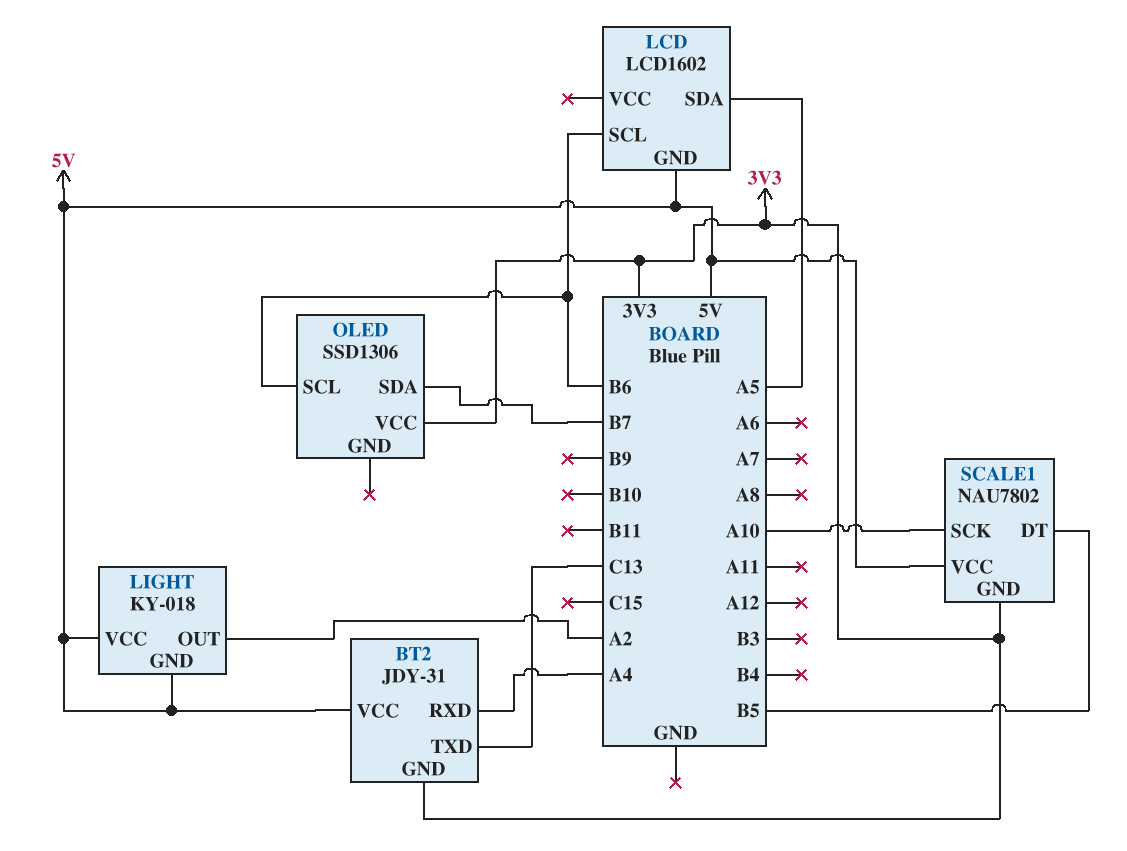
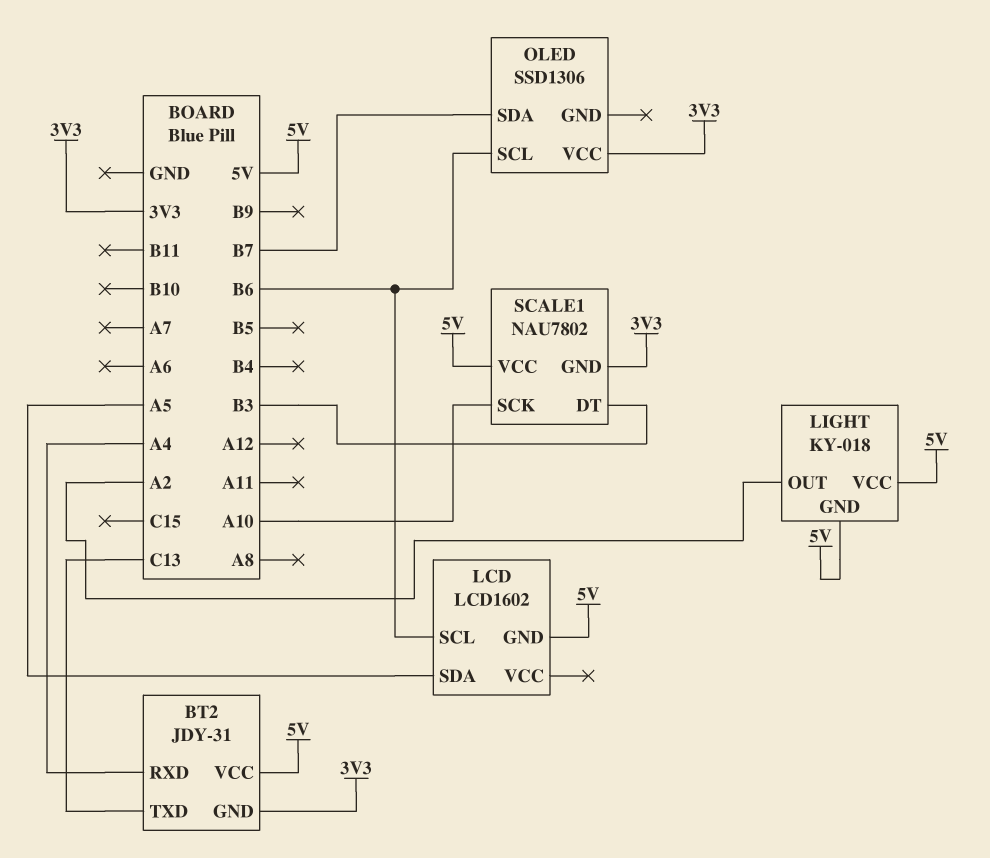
SCALE1 pin DT: B5 -> B3

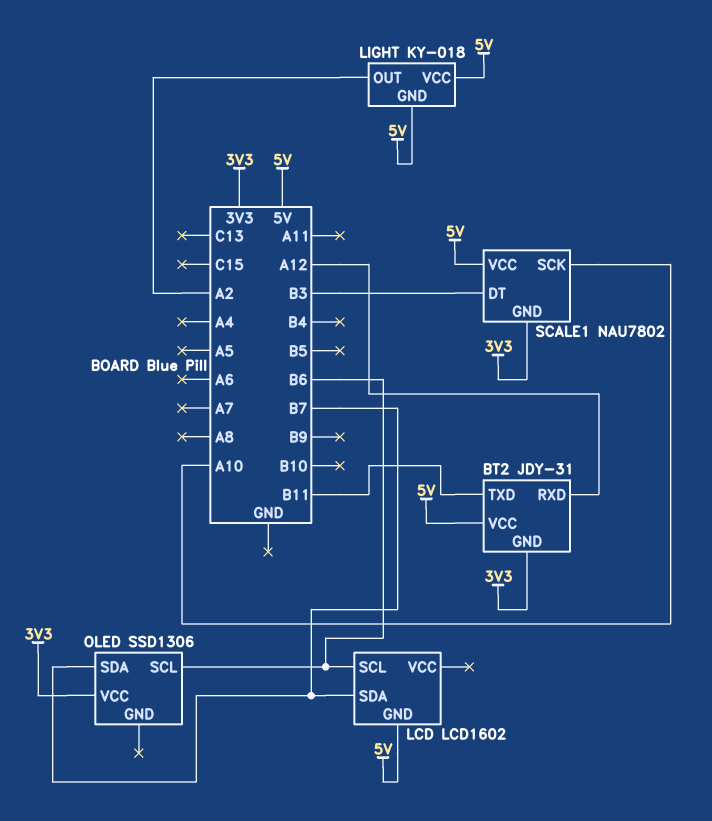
BT2 pin RXD: A4 -> A12
BT2 pin TXD: C13 -> B11
LCD pin SDA: A5 -> B7

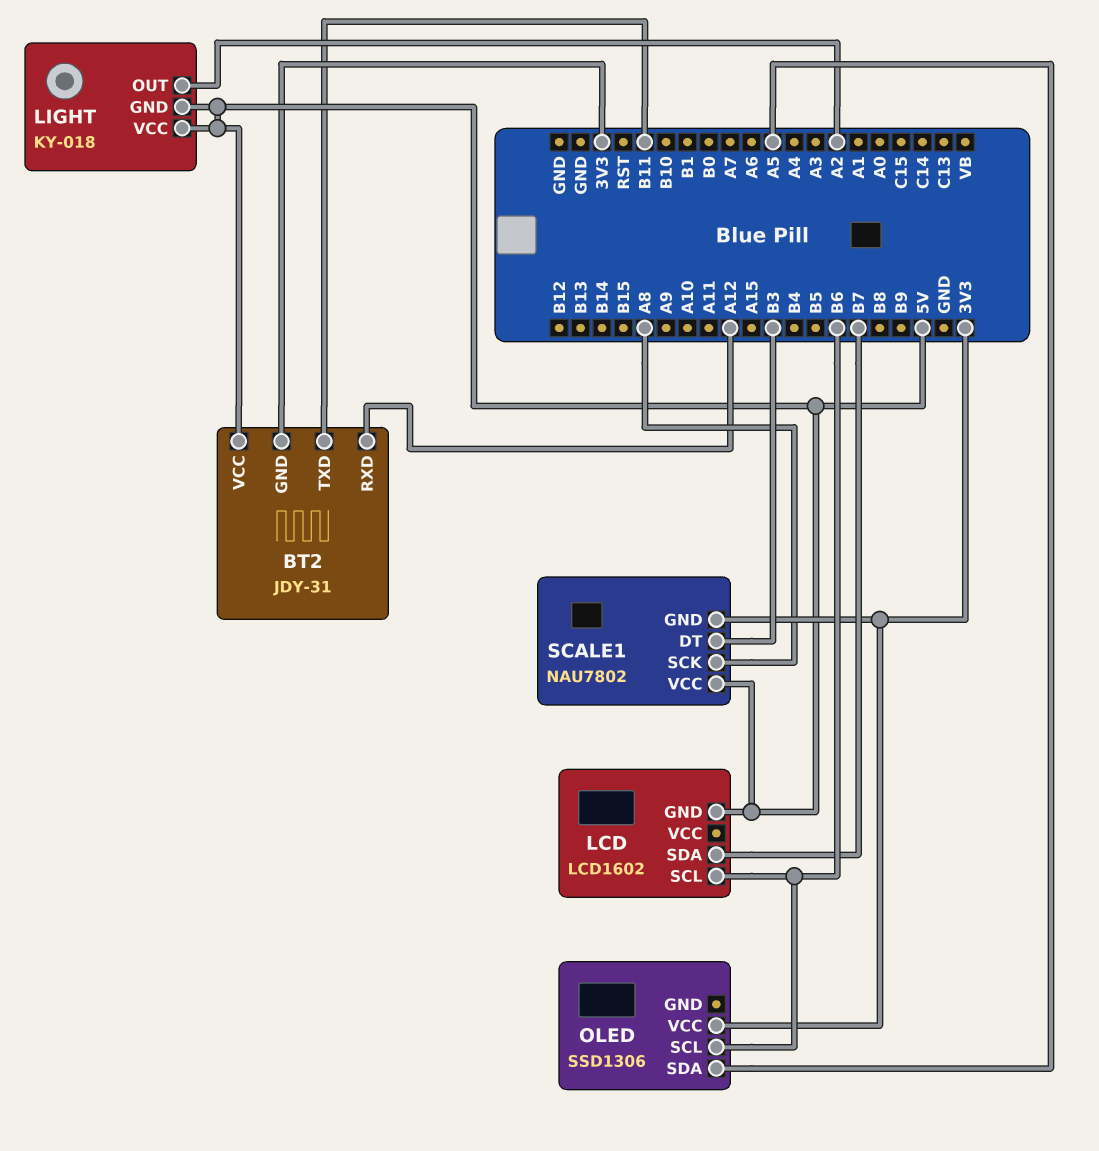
OLED pin SDA: B7 -> A5
SCALE1 pin SCK: A10 -> A8

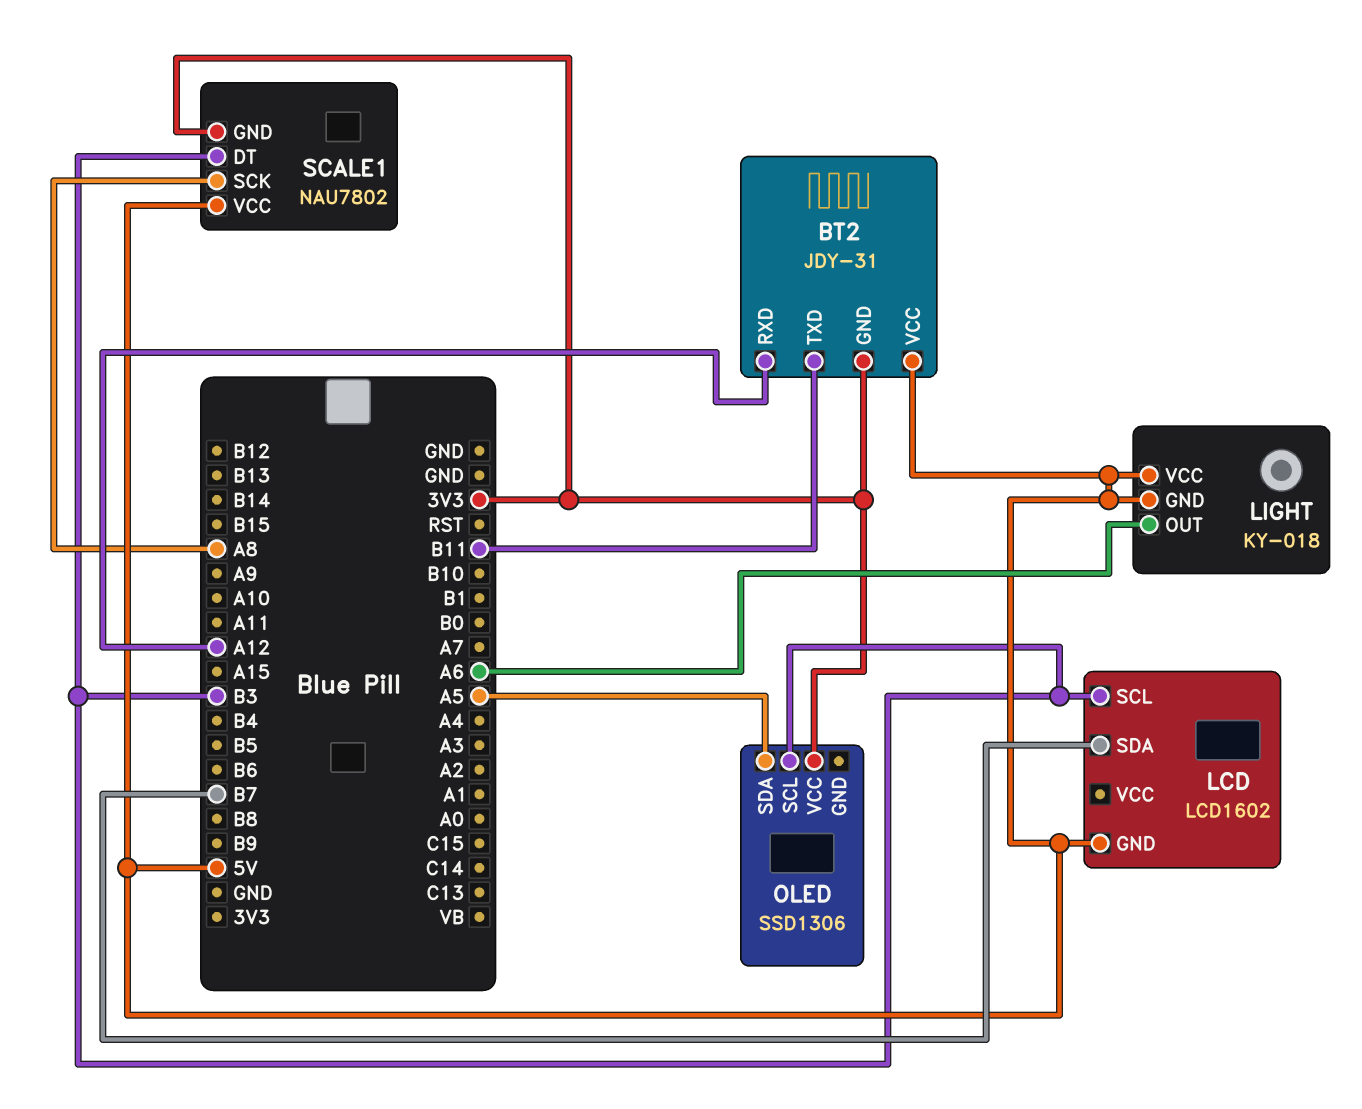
LCD pin SCL: B6 -> B3
LIGHT pin OUT: A2 -> A6
OLED pin SCL: B6 -> B3

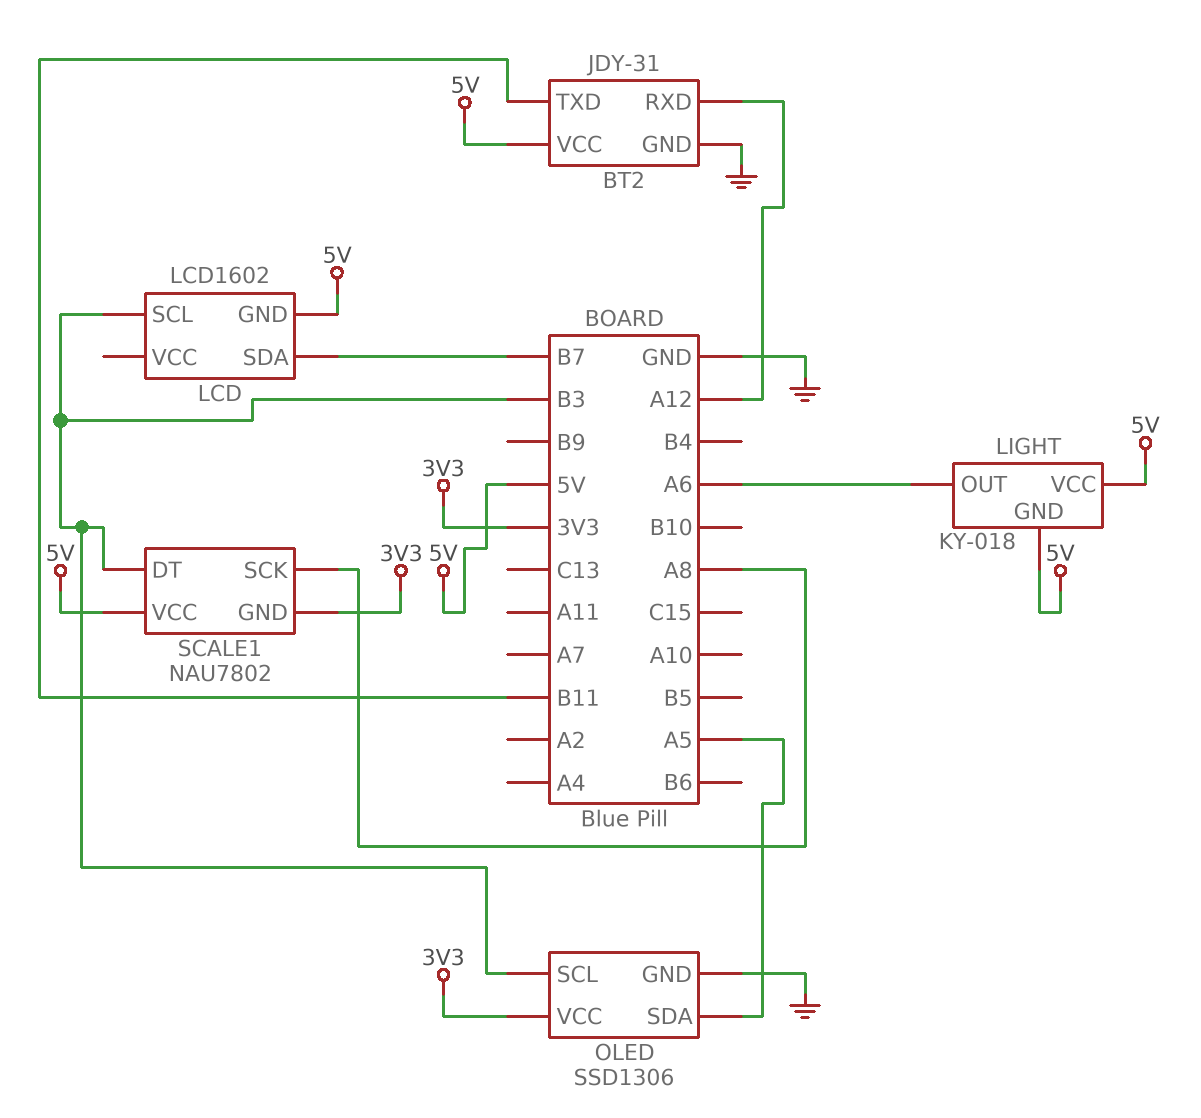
BT2 pin GND: 3V3 -> GND
OLED pin GND: none -> GND

